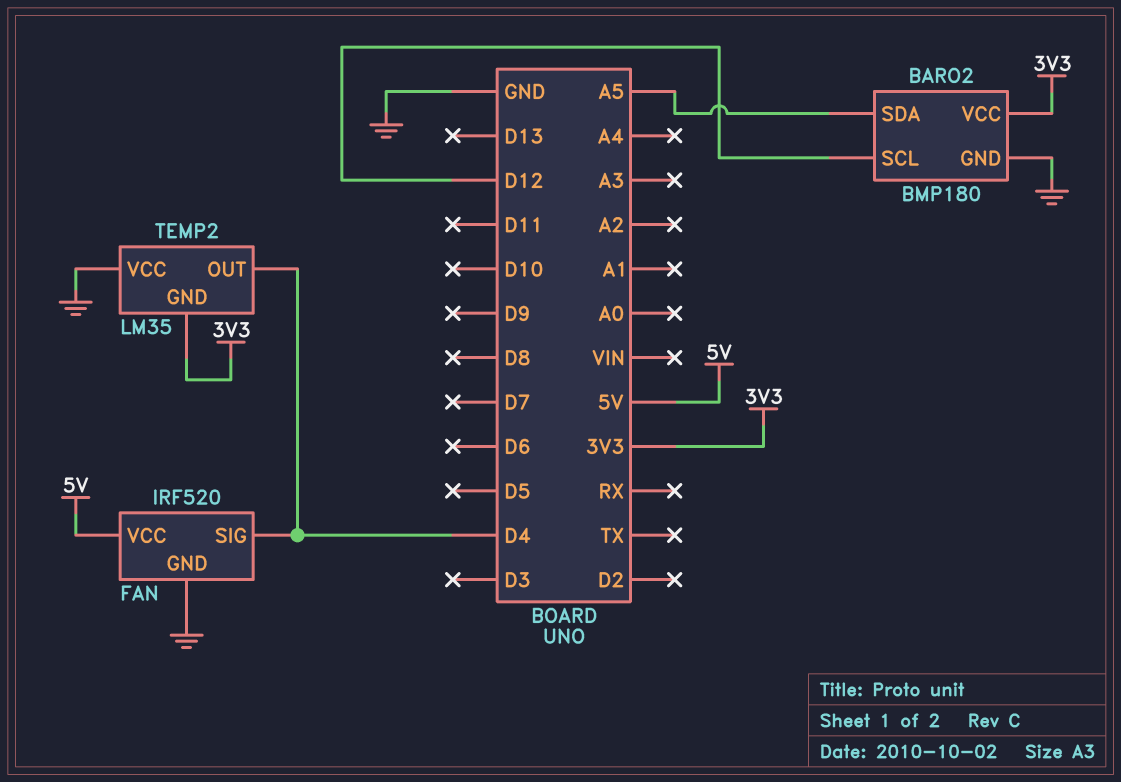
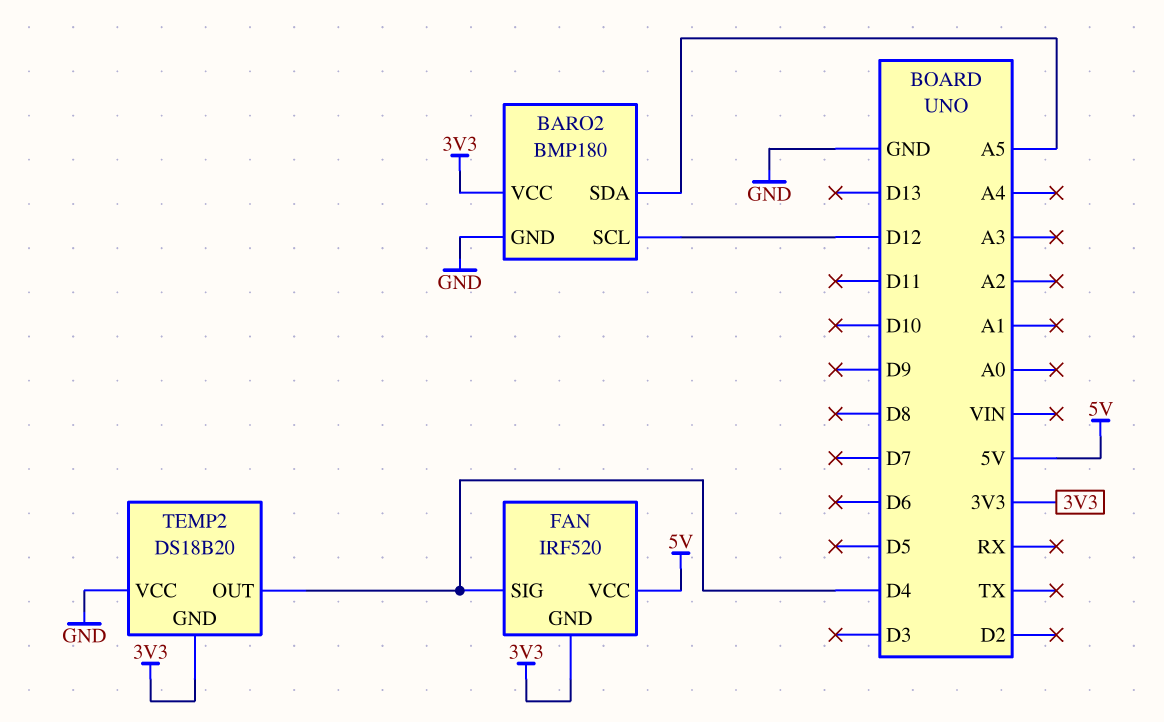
FAN pin GND: GND -> 3V3
TEMP2: LM35 -> DS18B20

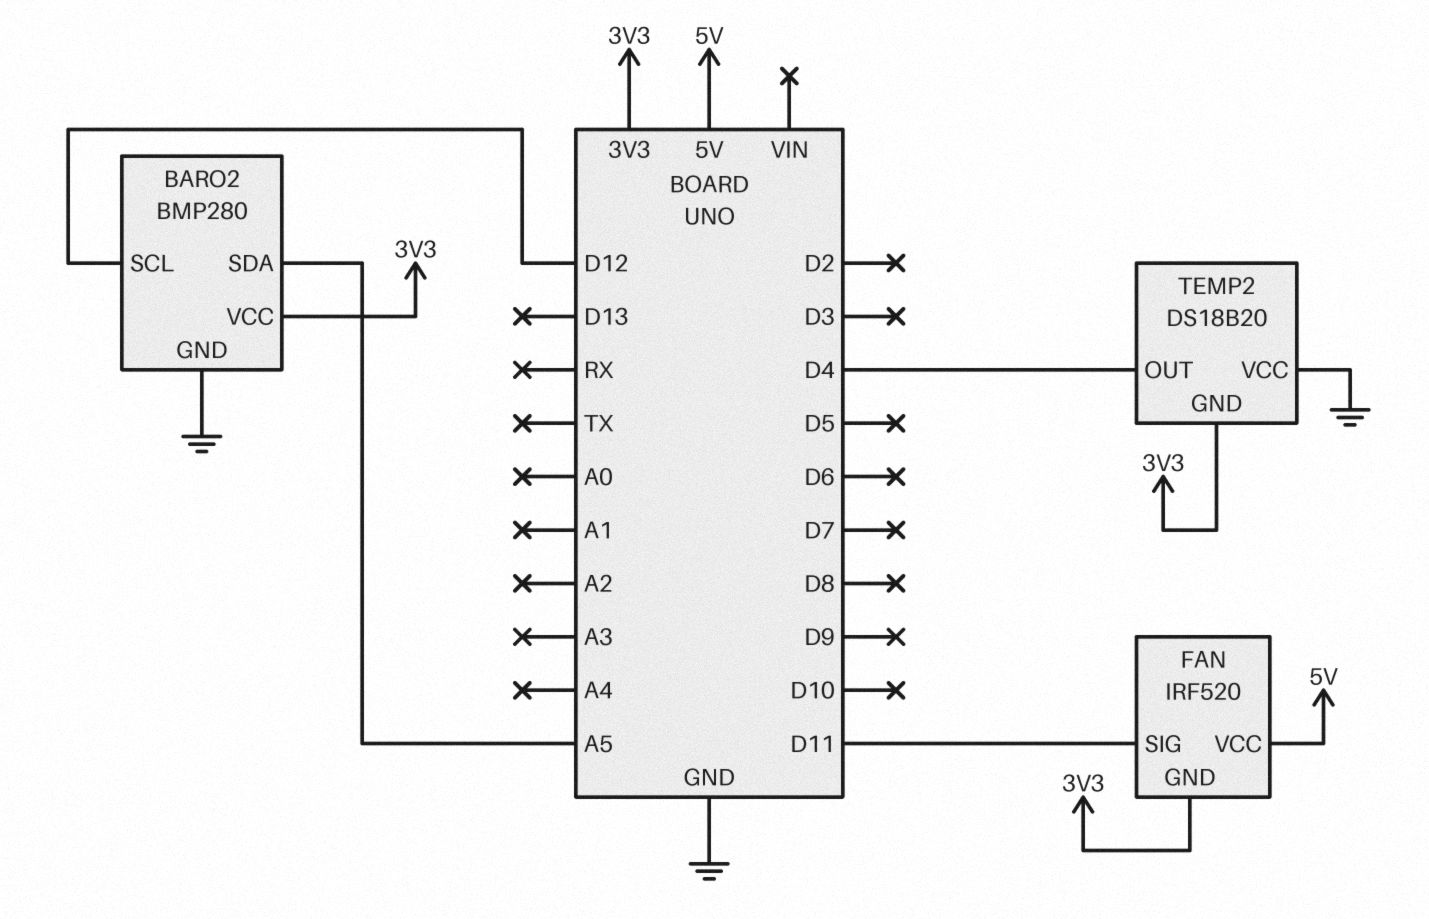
BARO2: BMP180 -> BMP280
FAN pin SIG: D4 -> D11

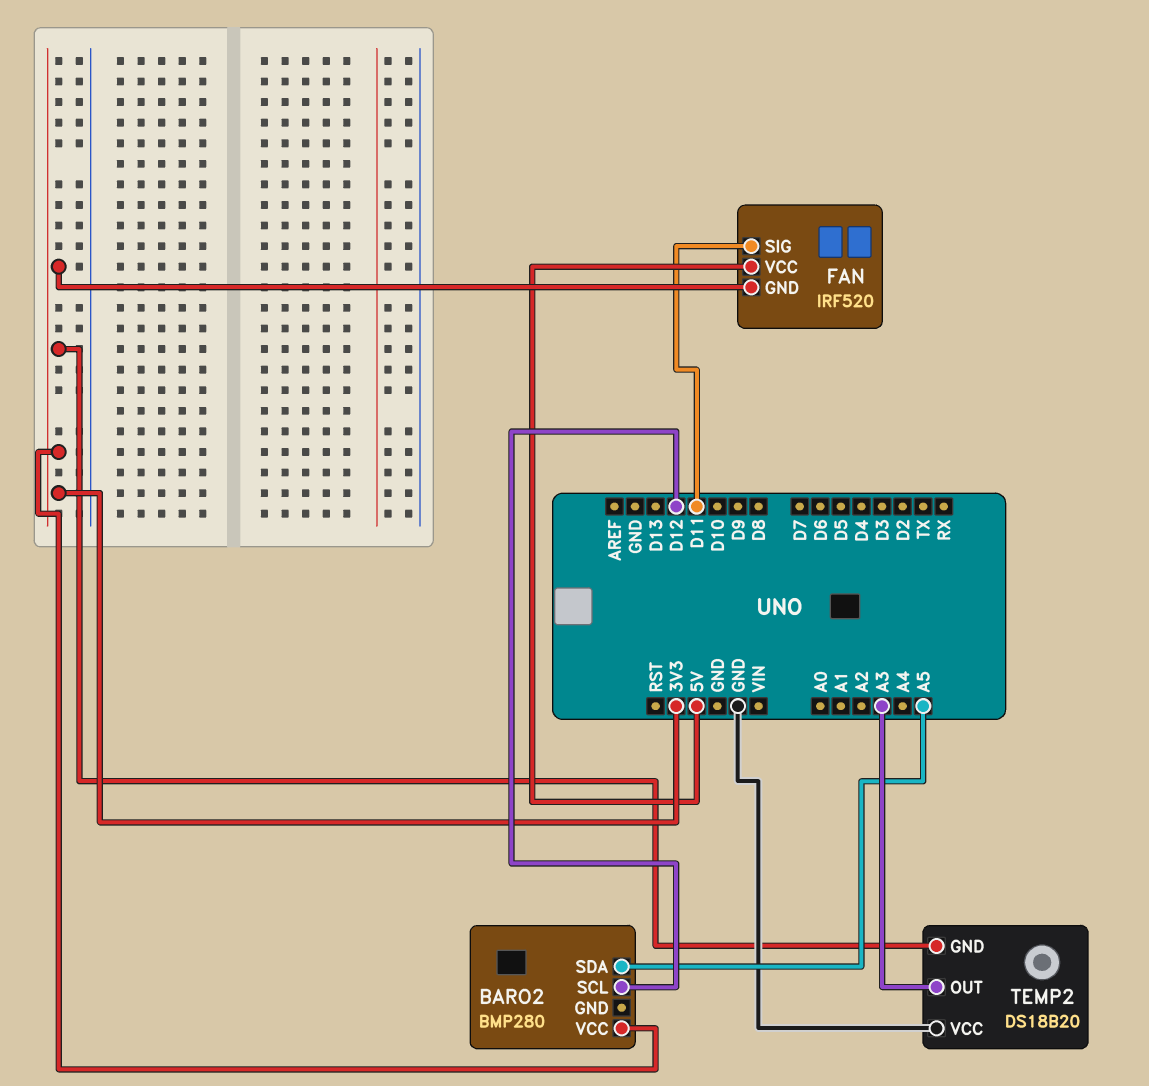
BARO2 pin GND: GND -> none
TEMP2 pin OUT: D4 -> A3

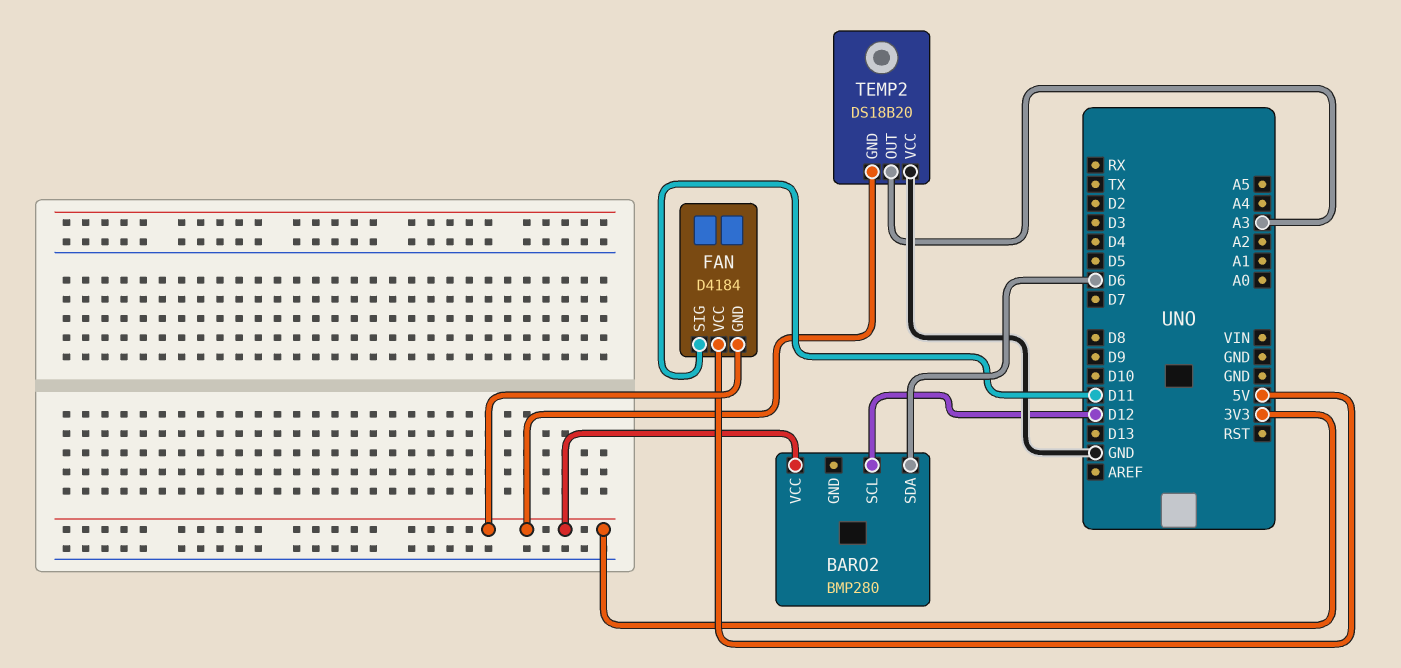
BARO2 pin SDA: A5 -> D6
FAN: IRF520 -> D4184

